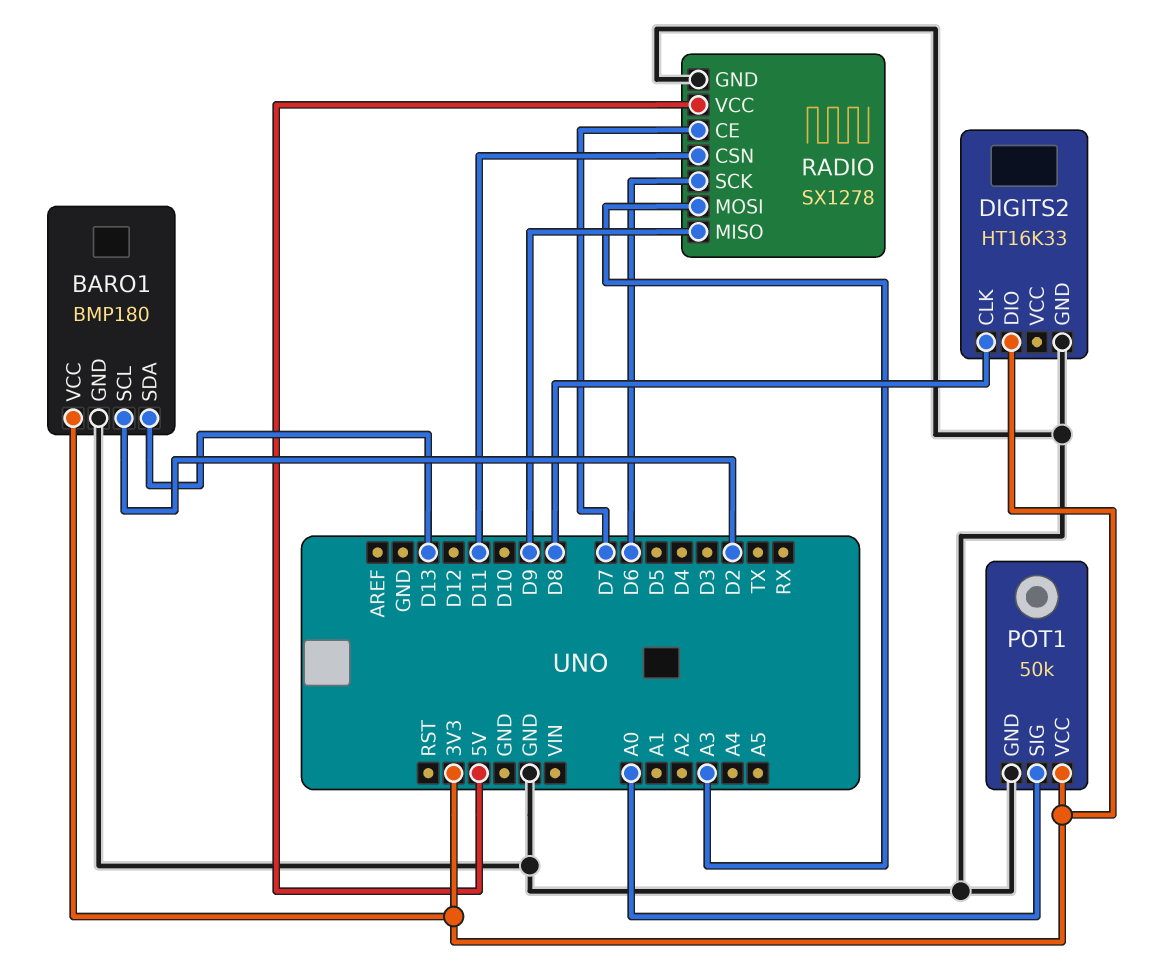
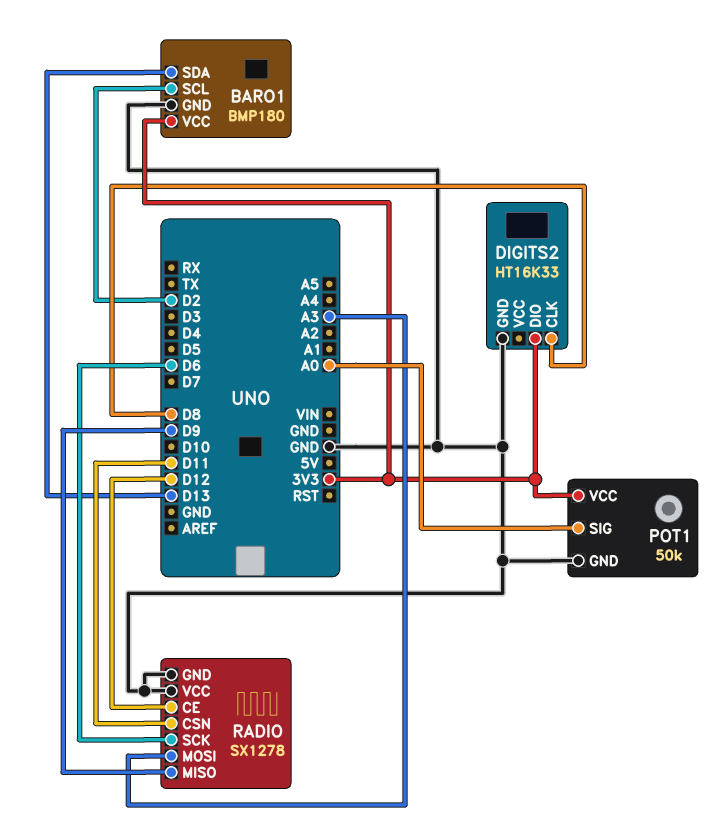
RADIO pin CE: D7 -> D12
RADIO pin VCC: 5V -> GND

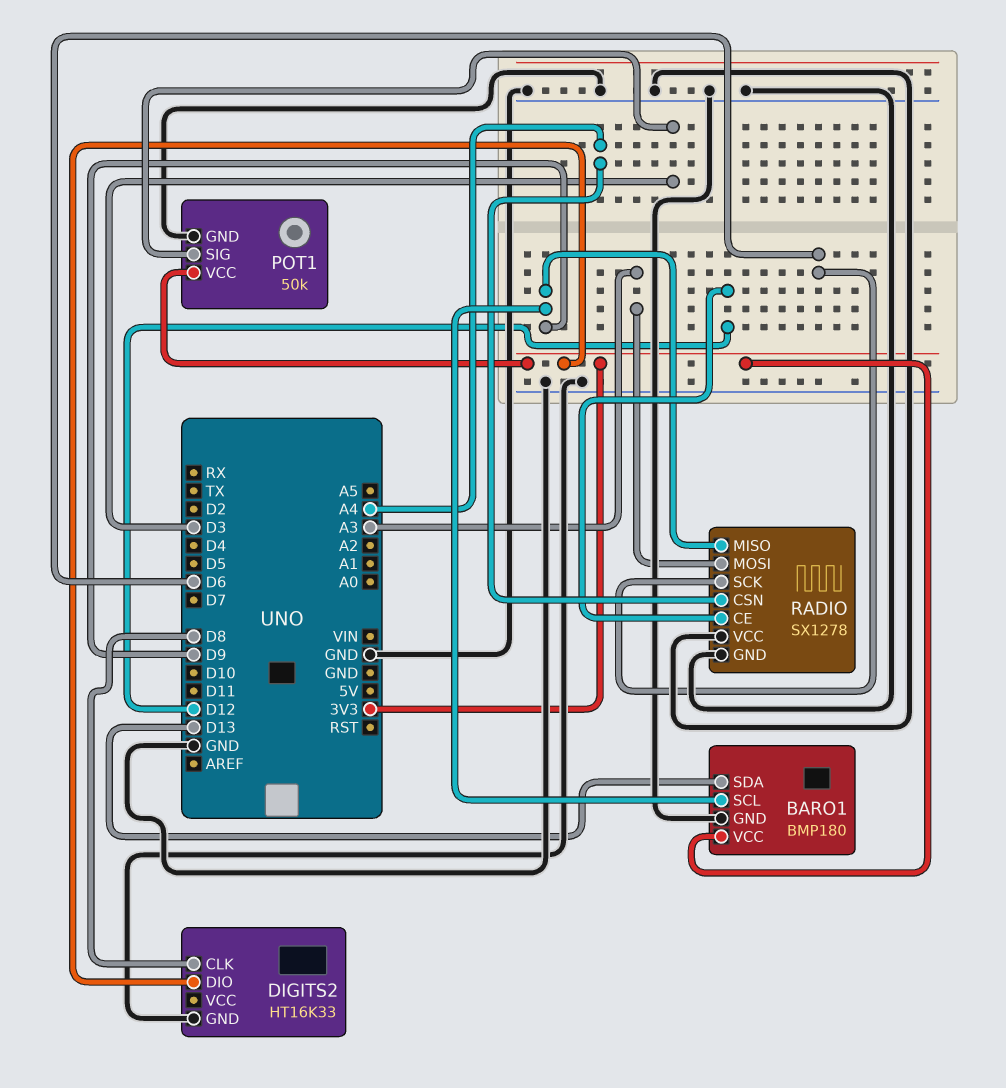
BARO1 pin SCL: D2 -> D9
POT1 pin SIG: A0 -> D3
RADIO pin CSN: D11 -> A4

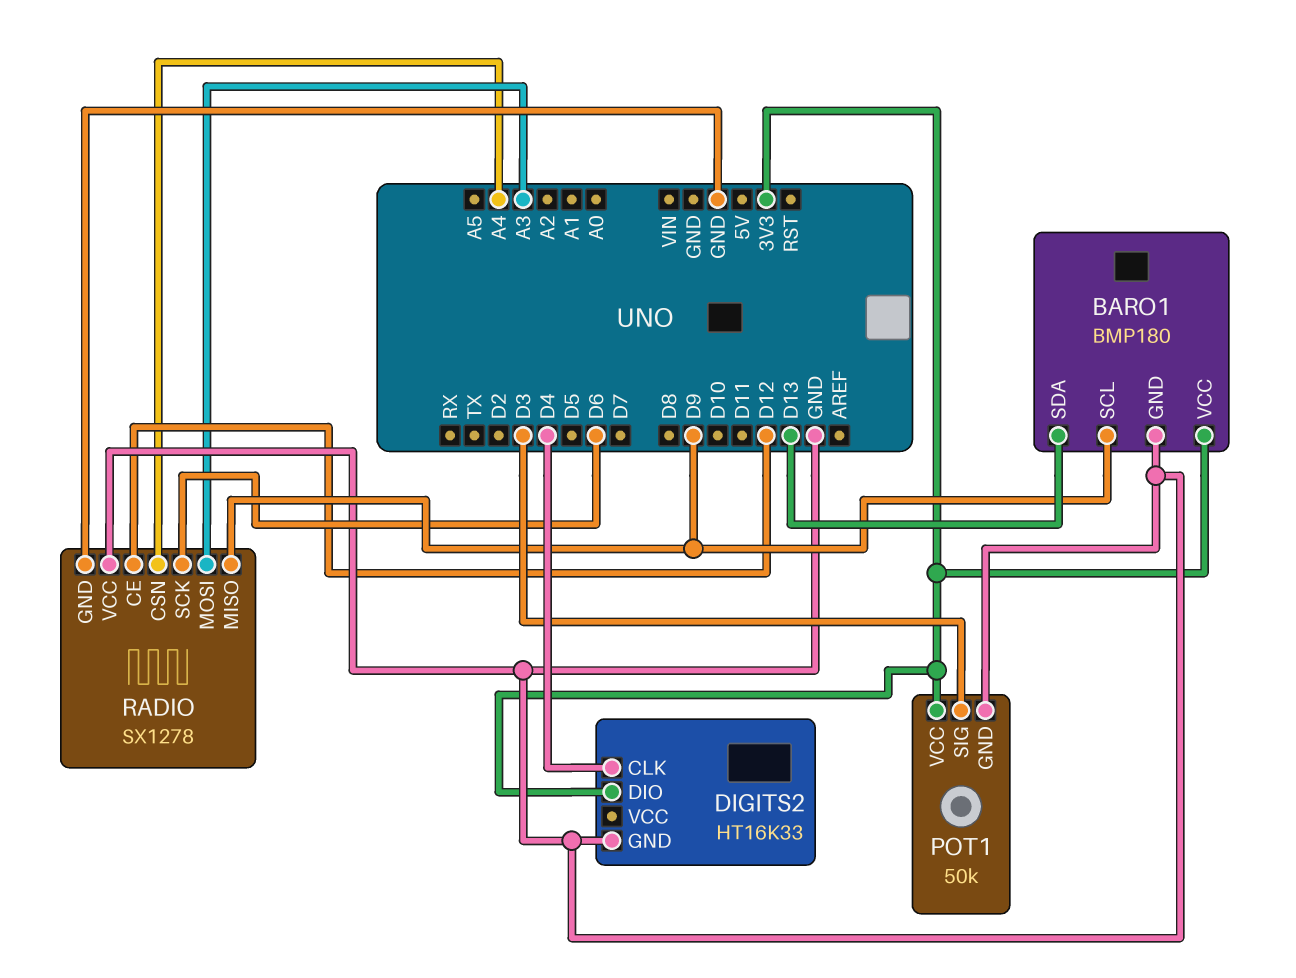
DIGITS2 pin CLK: D8 -> D4

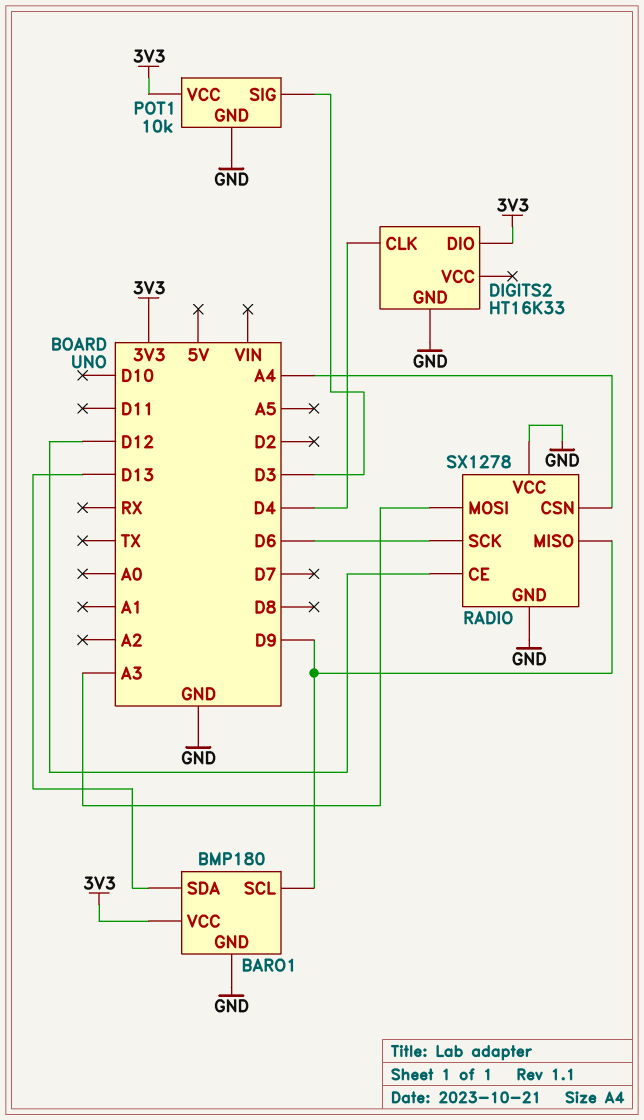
POT1: 50k -> 10k

